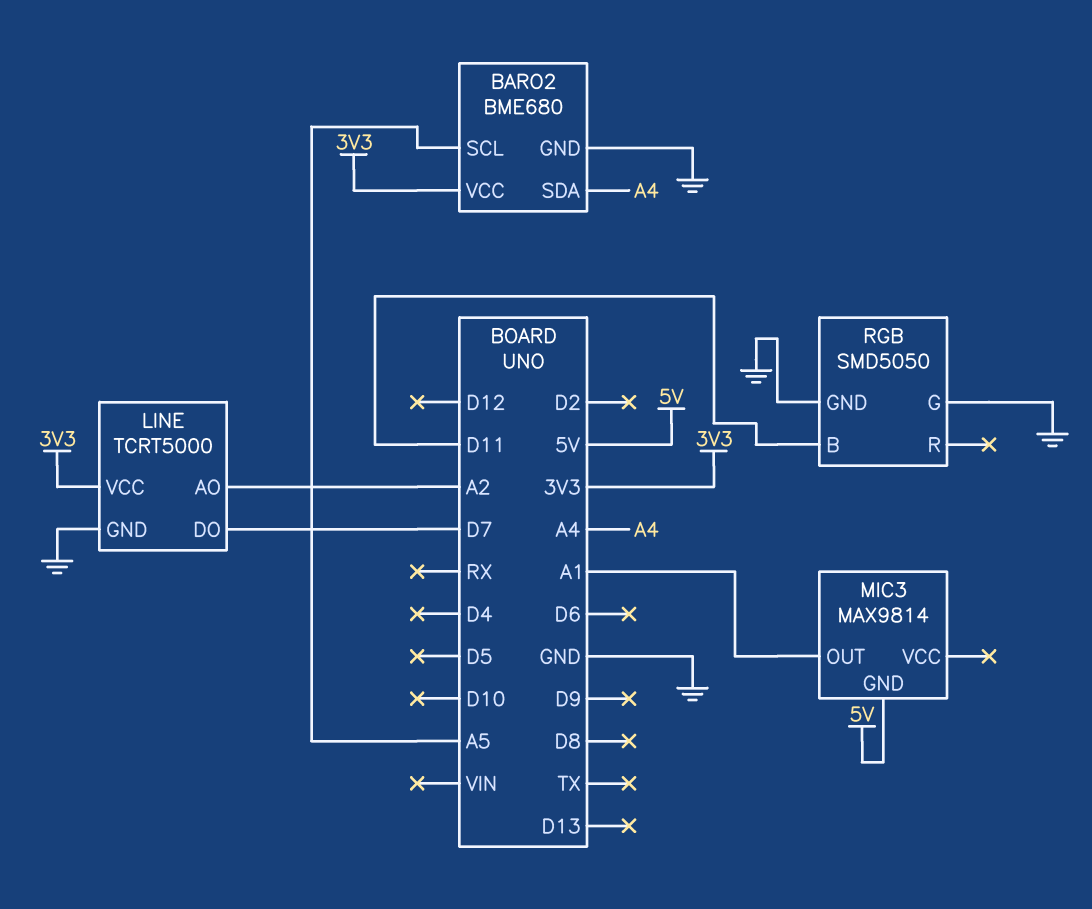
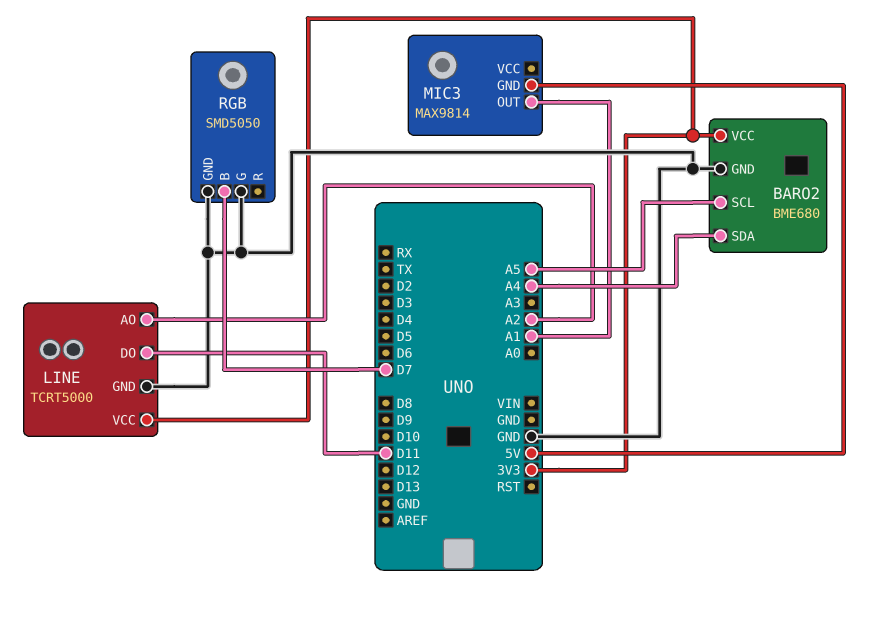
LINE pin DO: D7 -> D11
RGB pin B: D11 -> D7

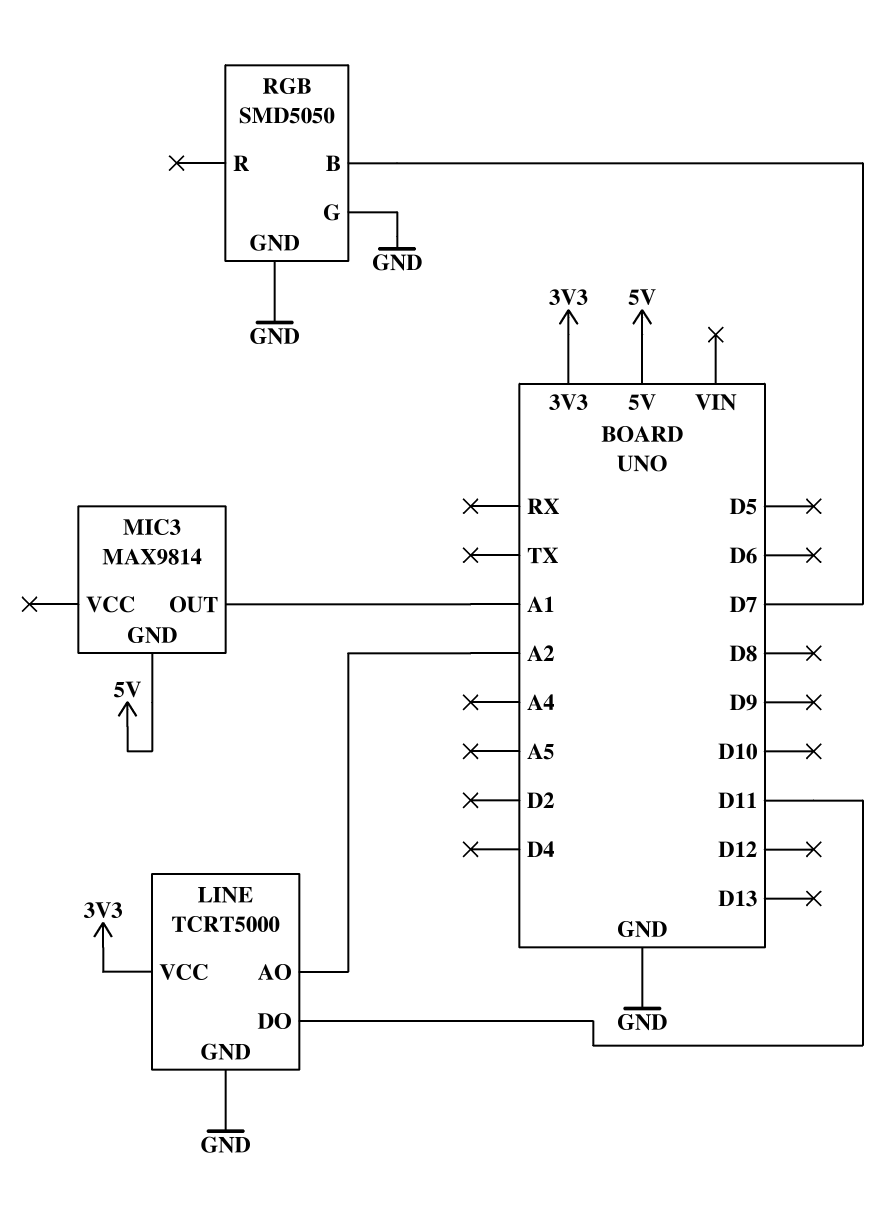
BARO2: BME680 -> none
BARO2 pin GND: GND -> none
BARO2 pin SCL: A5 -> none
BARO2 pin SDA: A4 -> none
BARO2 pin VCC: 3V3 -> none

